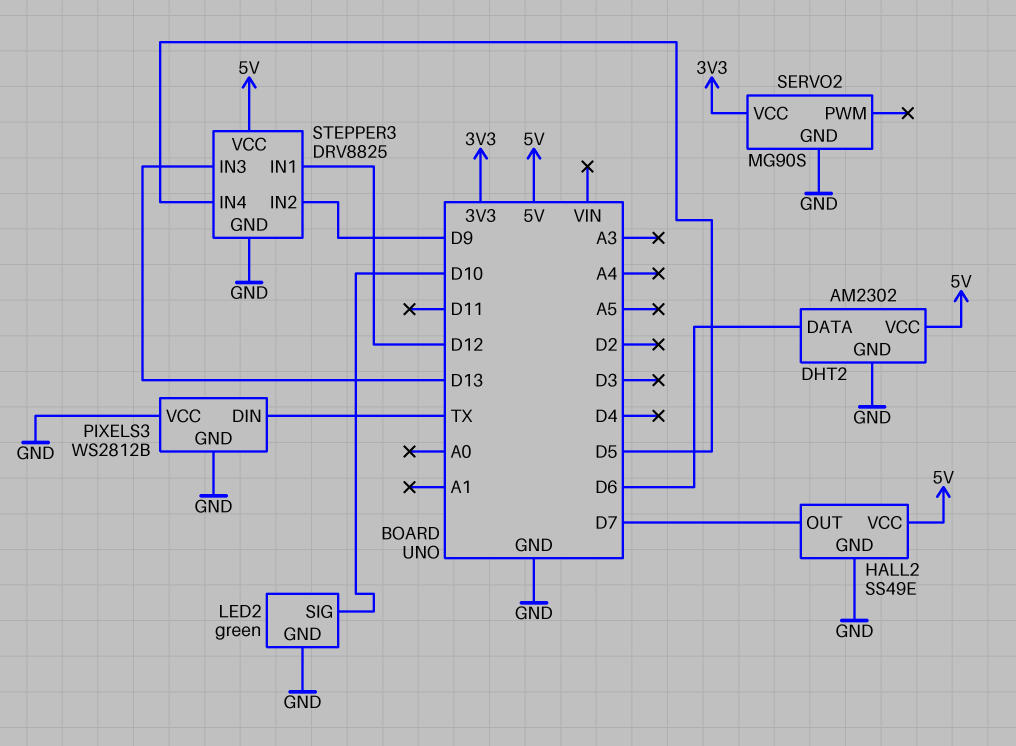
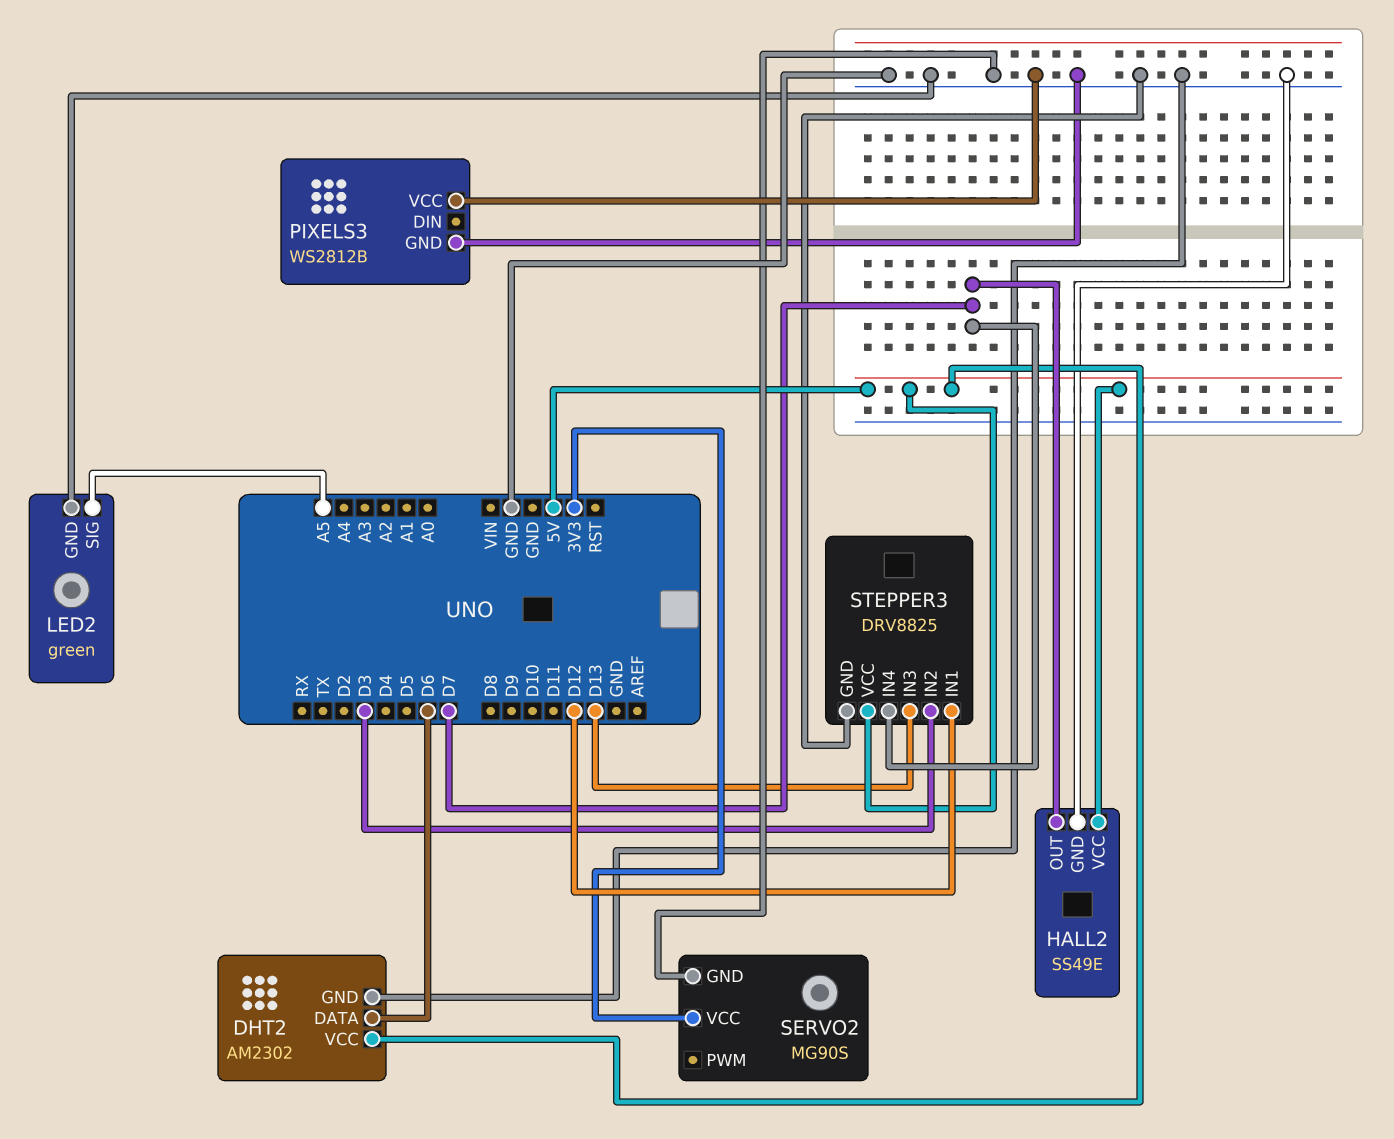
LED2 pin SIG: D10 -> A5
PIXELS3 pin DIN: TX -> none
STEPPER3 pin IN2: D9 -> D3
STEPPER3 pin IN4: D5 -> D7

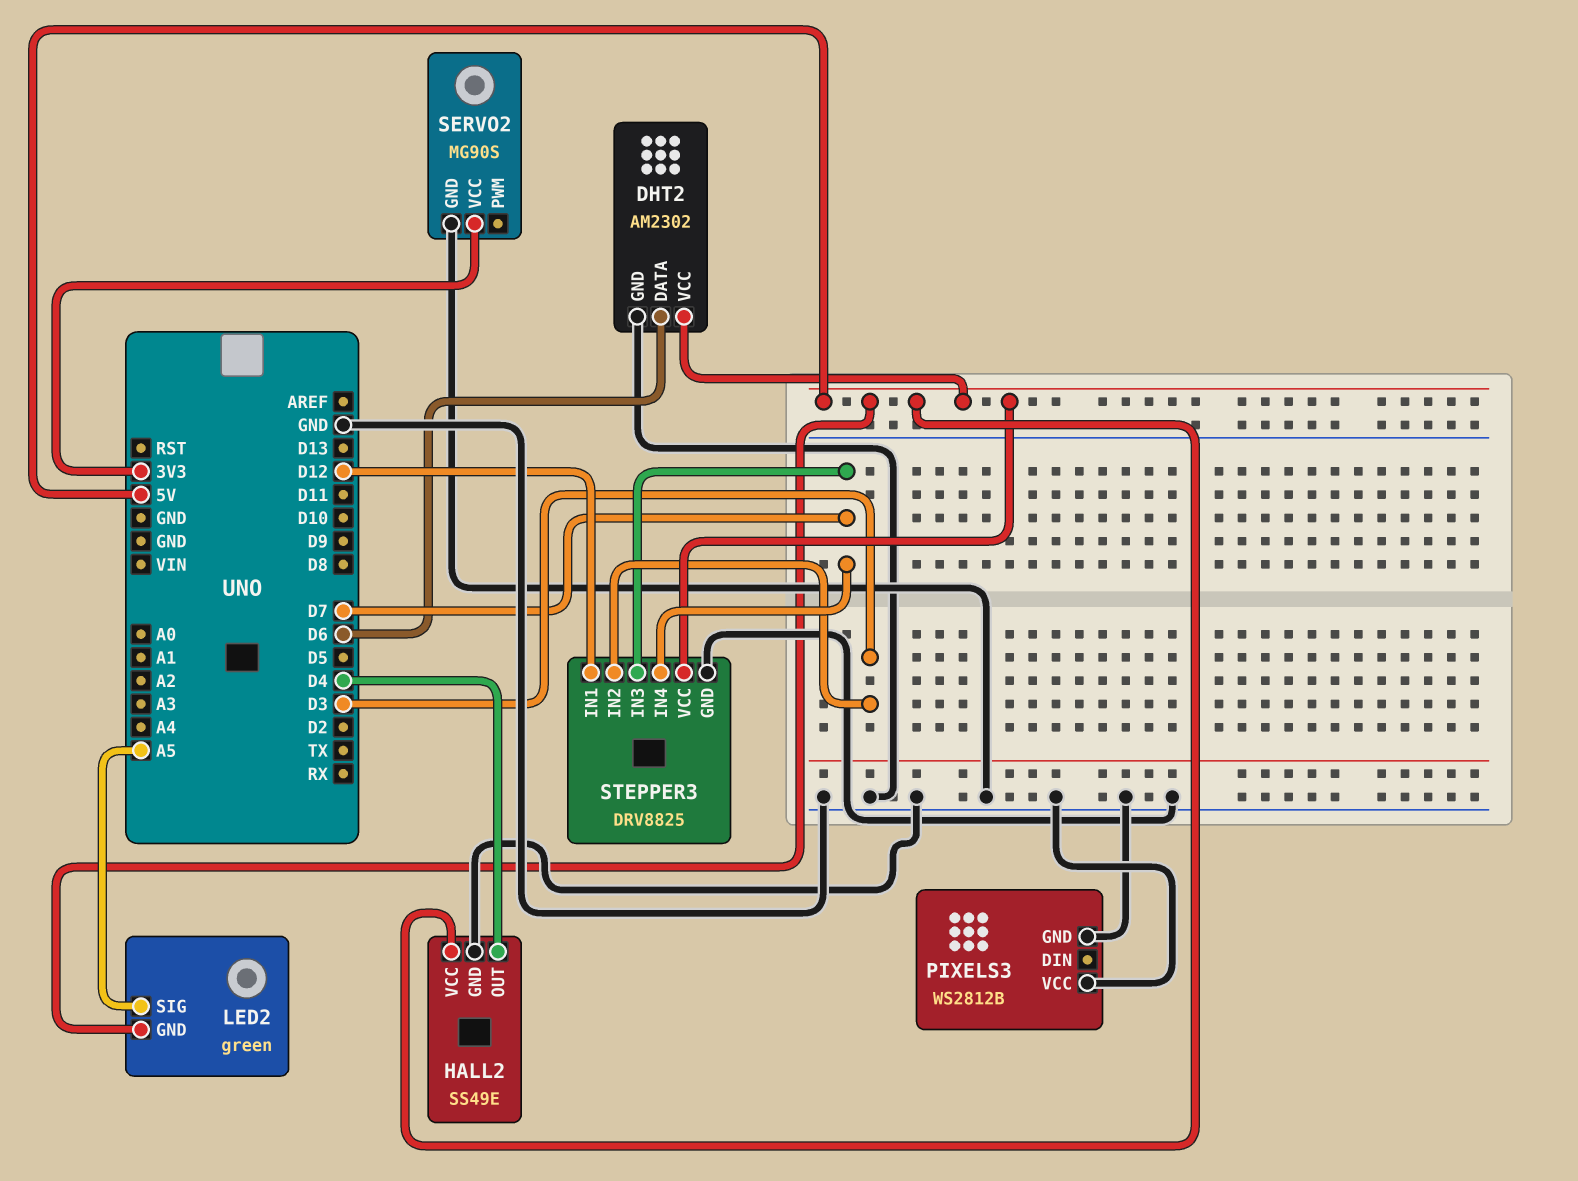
HALL2 pin OUT: D7 -> D4
LED2 pin GND: GND -> 5V
STEPPER3 pin IN3: D13 -> D7

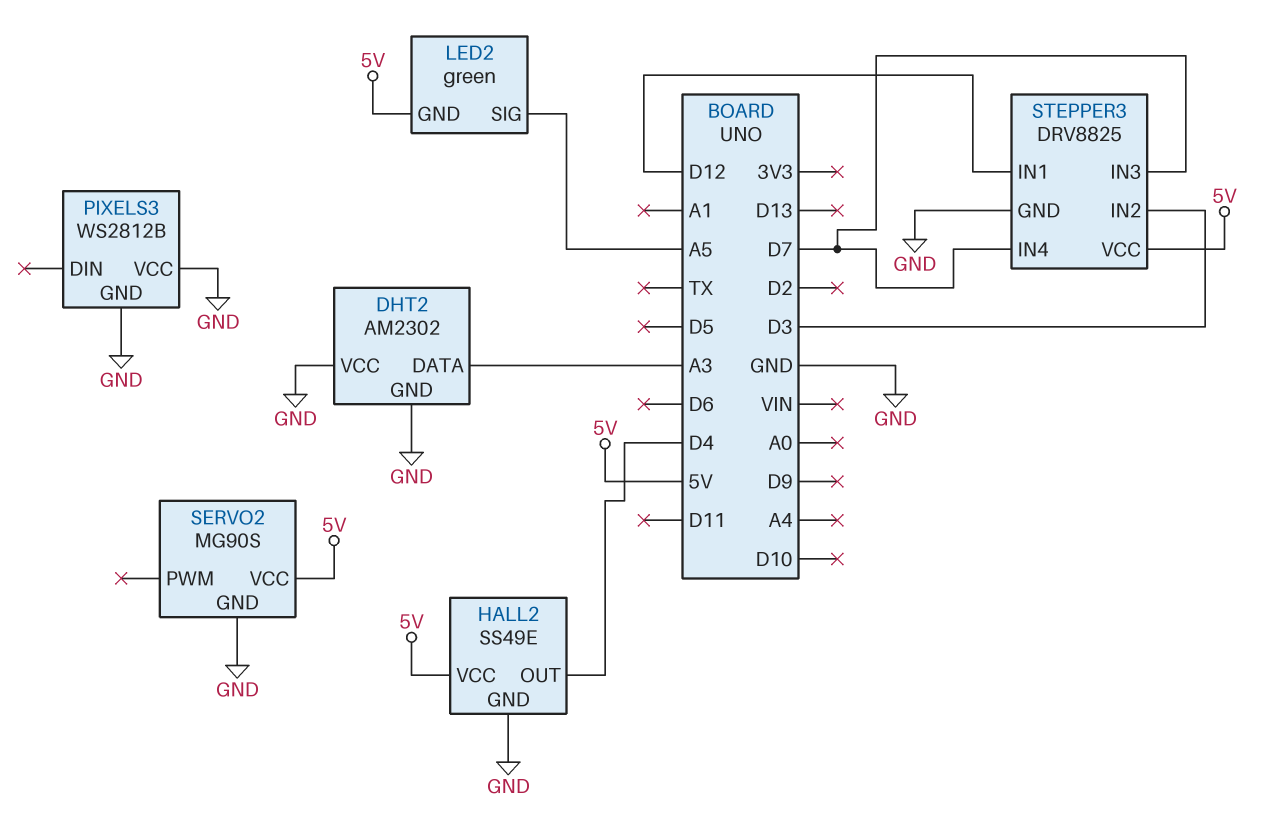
DHT2 pin DATA: D6 -> A3
DHT2 pin VCC: 5V -> GND
SERVO2 pin VCC: 3V3 -> 5V

